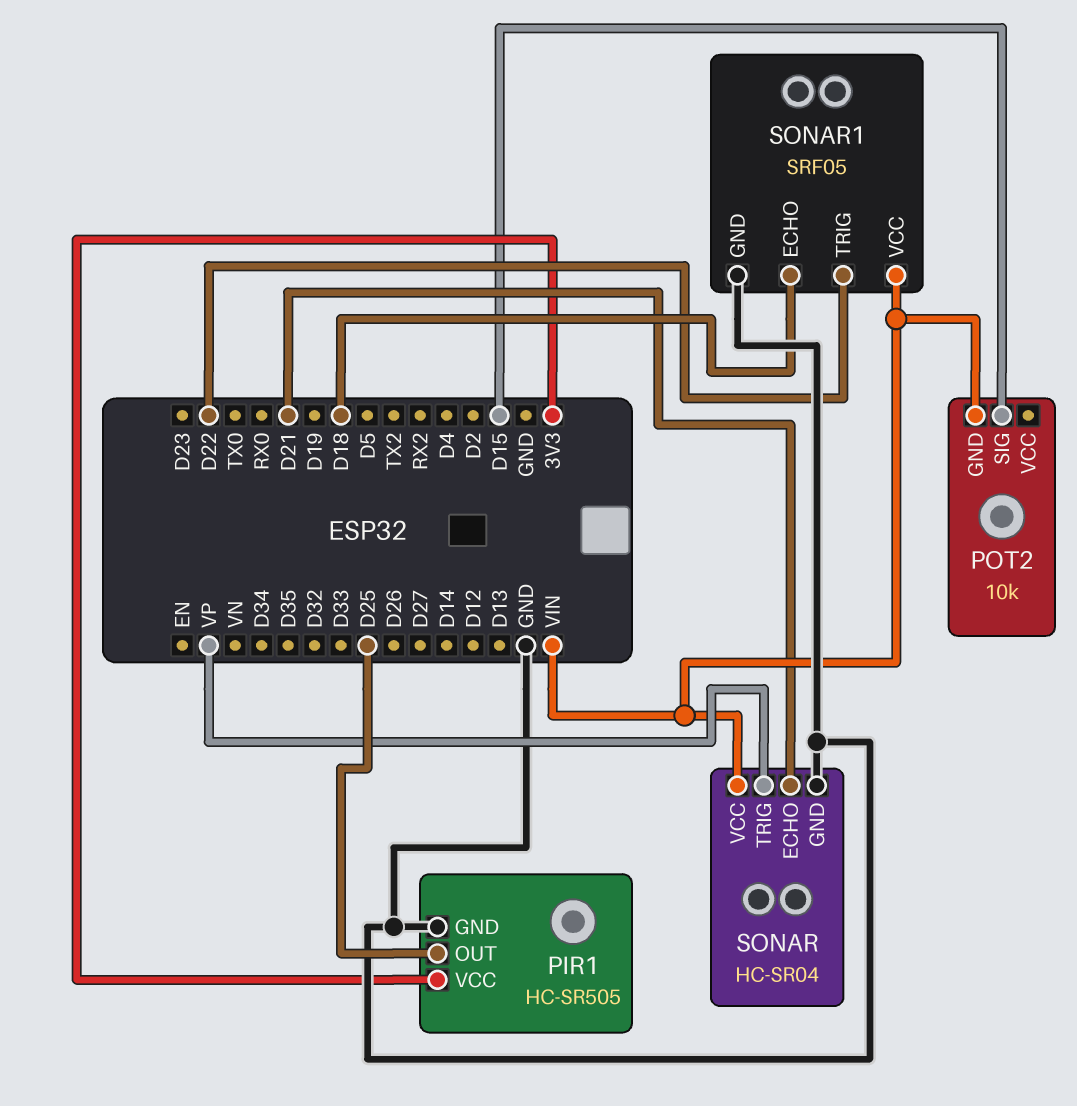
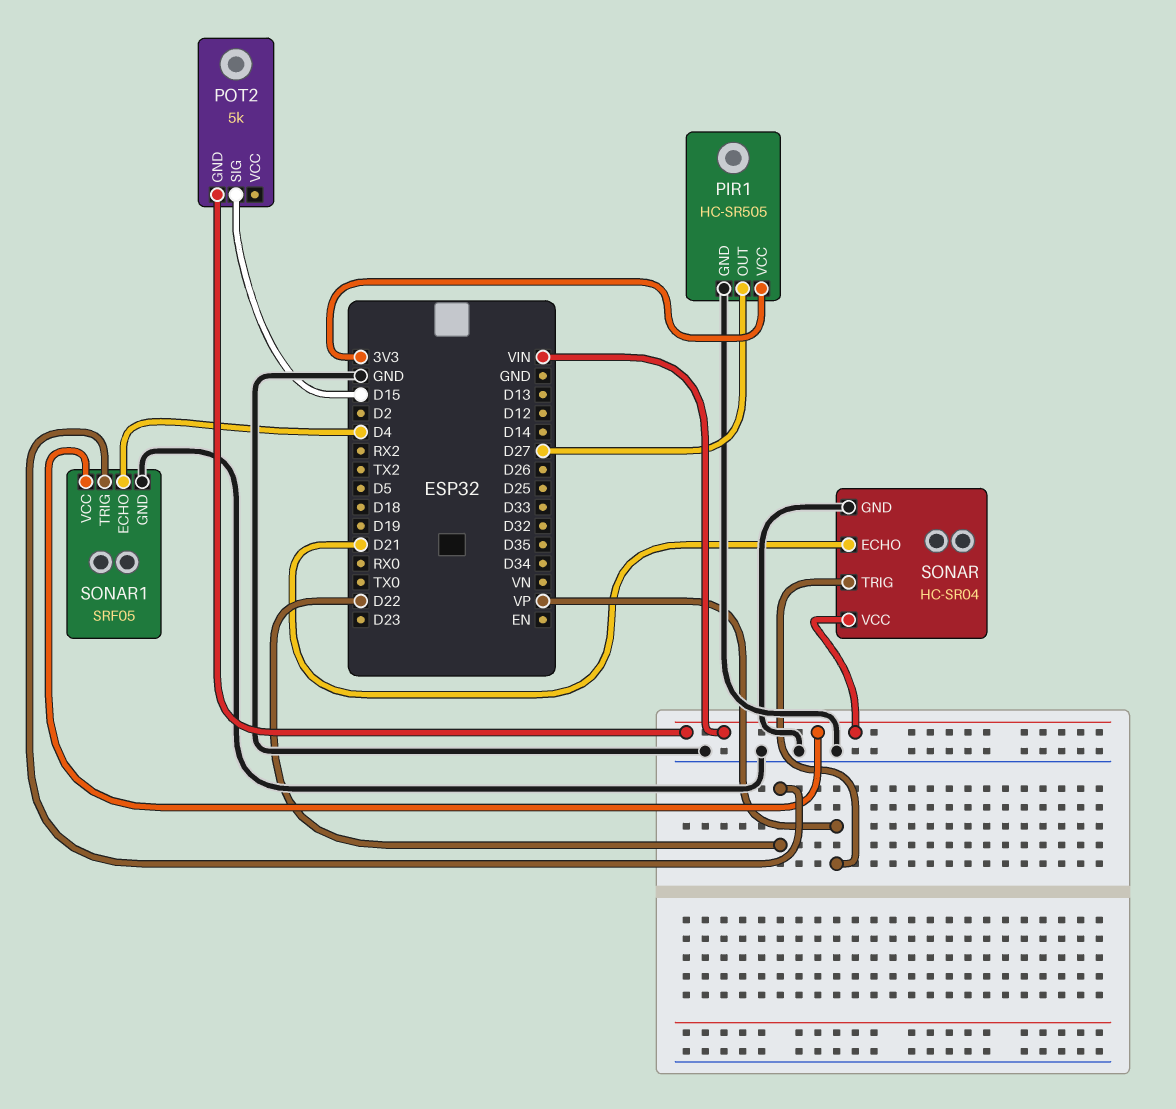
PIR1 pin OUT: D25 -> D27
POT2: 10k -> 5k
SONAR1 pin ECHO: D18 -> D4

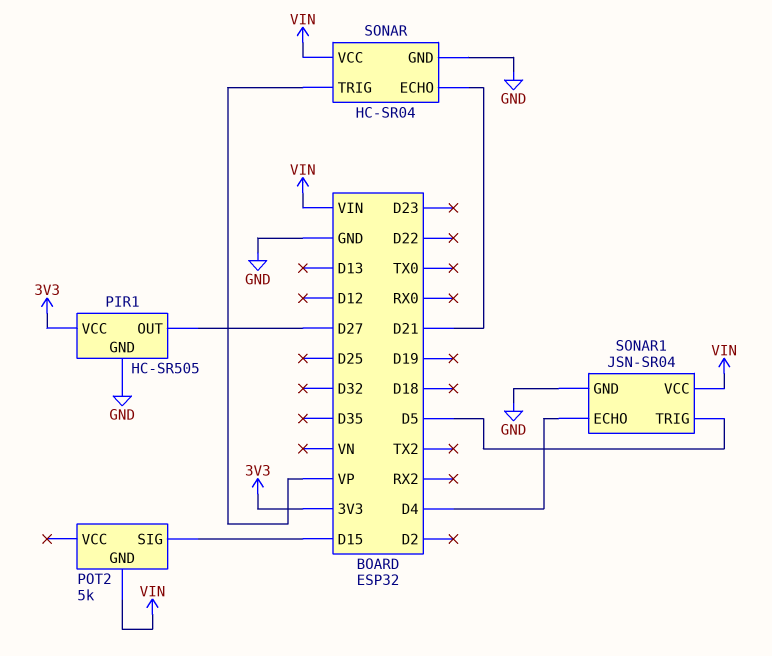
SONAR1: SRF05 -> JSN-SR04
SONAR1 pin TRIG: D22 -> D5

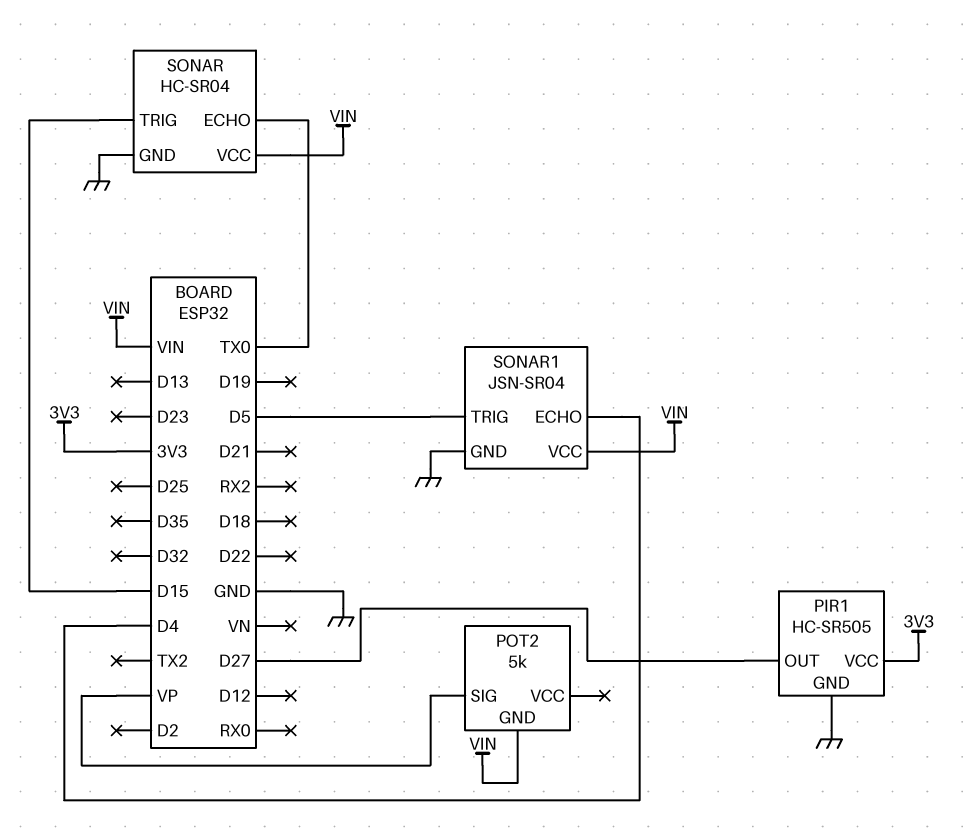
POT2 pin SIG: D15 -> VP
SONAR pin ECHO: D21 -> TX0
SONAR pin TRIG: VP -> D15

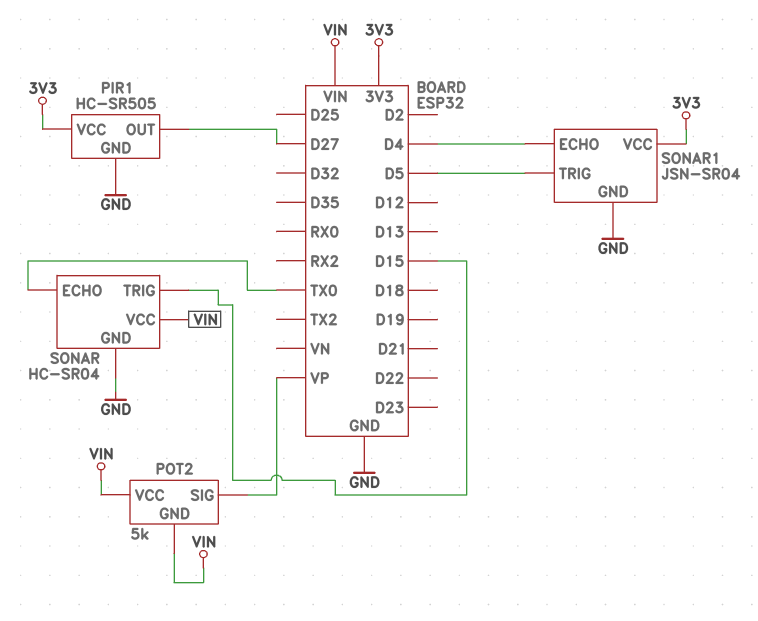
POT2 pin VCC: none -> VIN
SONAR1 pin VCC: VIN -> 3V3

